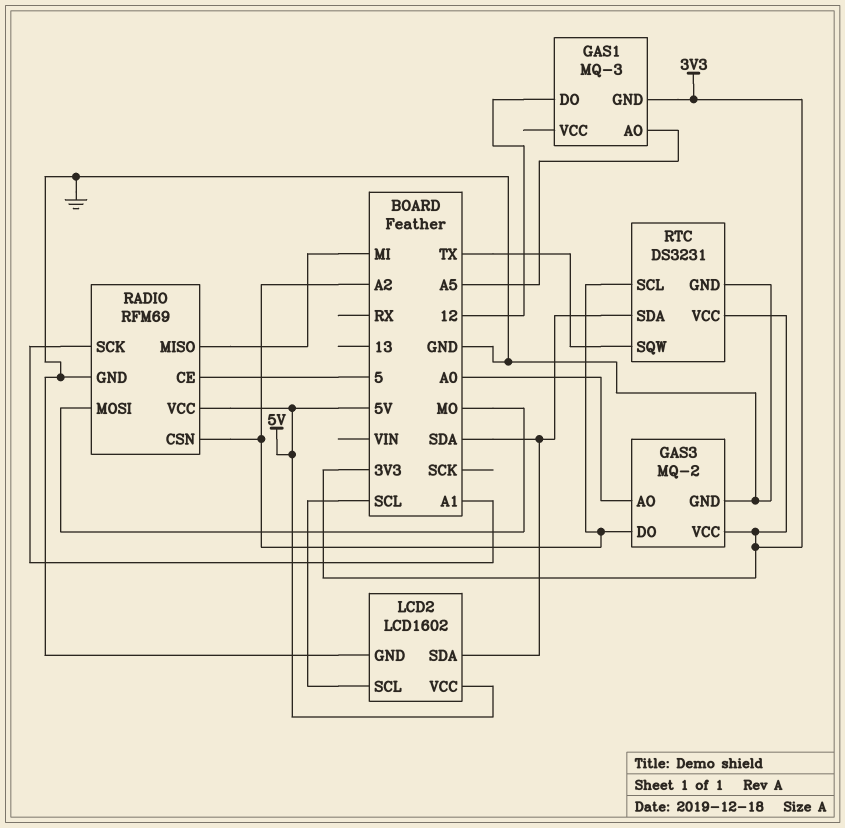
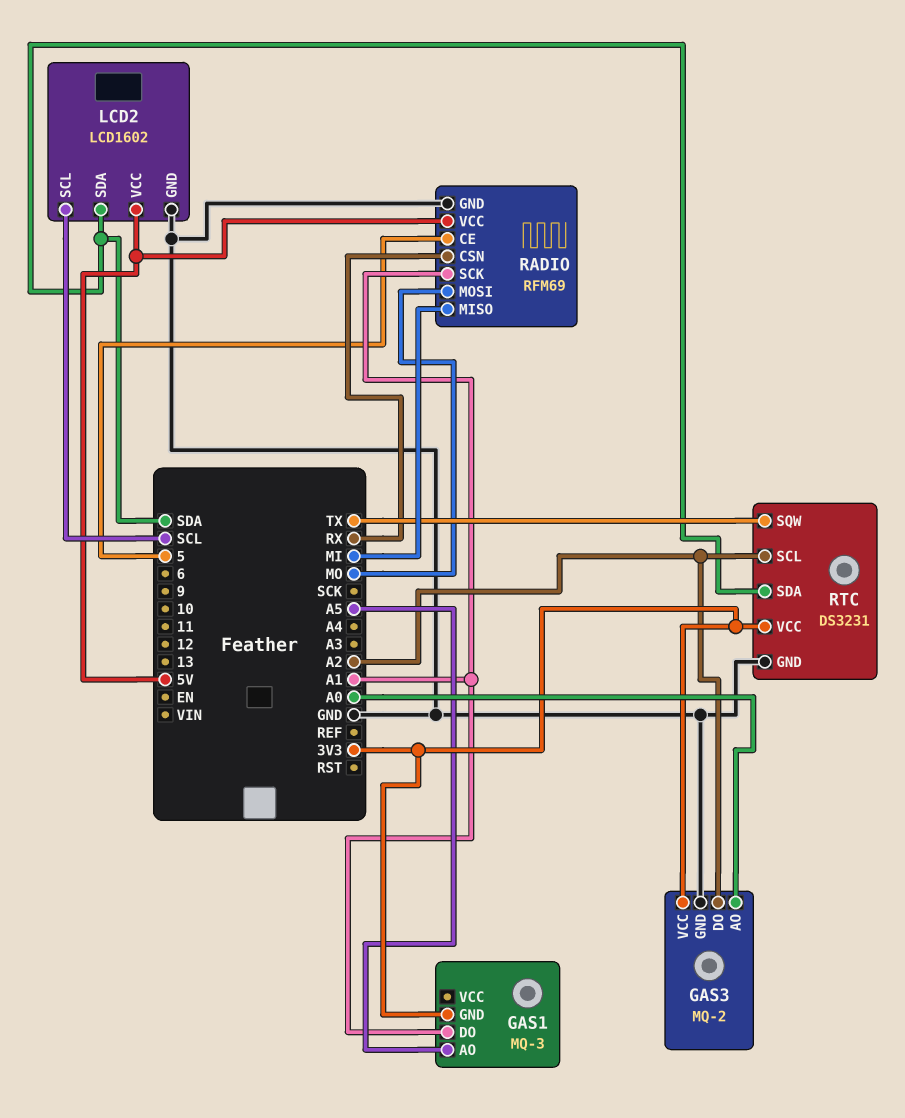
GAS1 pin DO: 12 -> A1
RADIO pin CSN: A2 -> RX

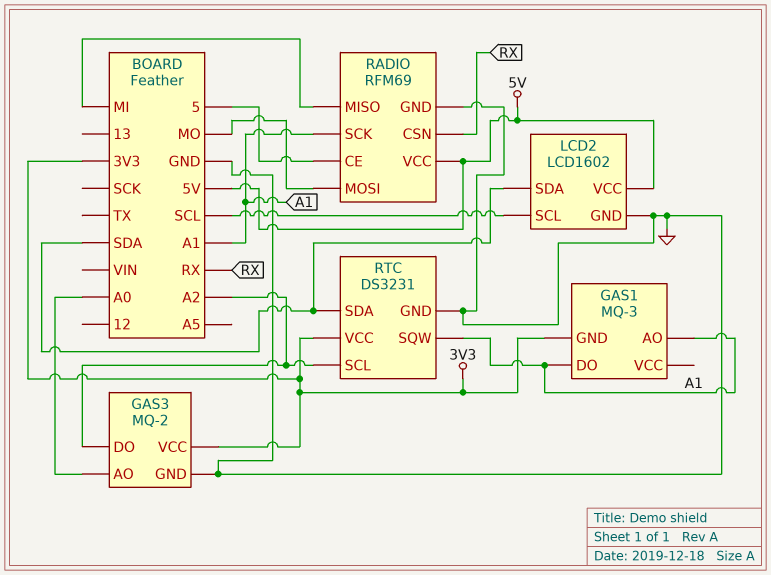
GAS1 pin AO: A5 -> A1
RTC pin SQW: TX -> A1

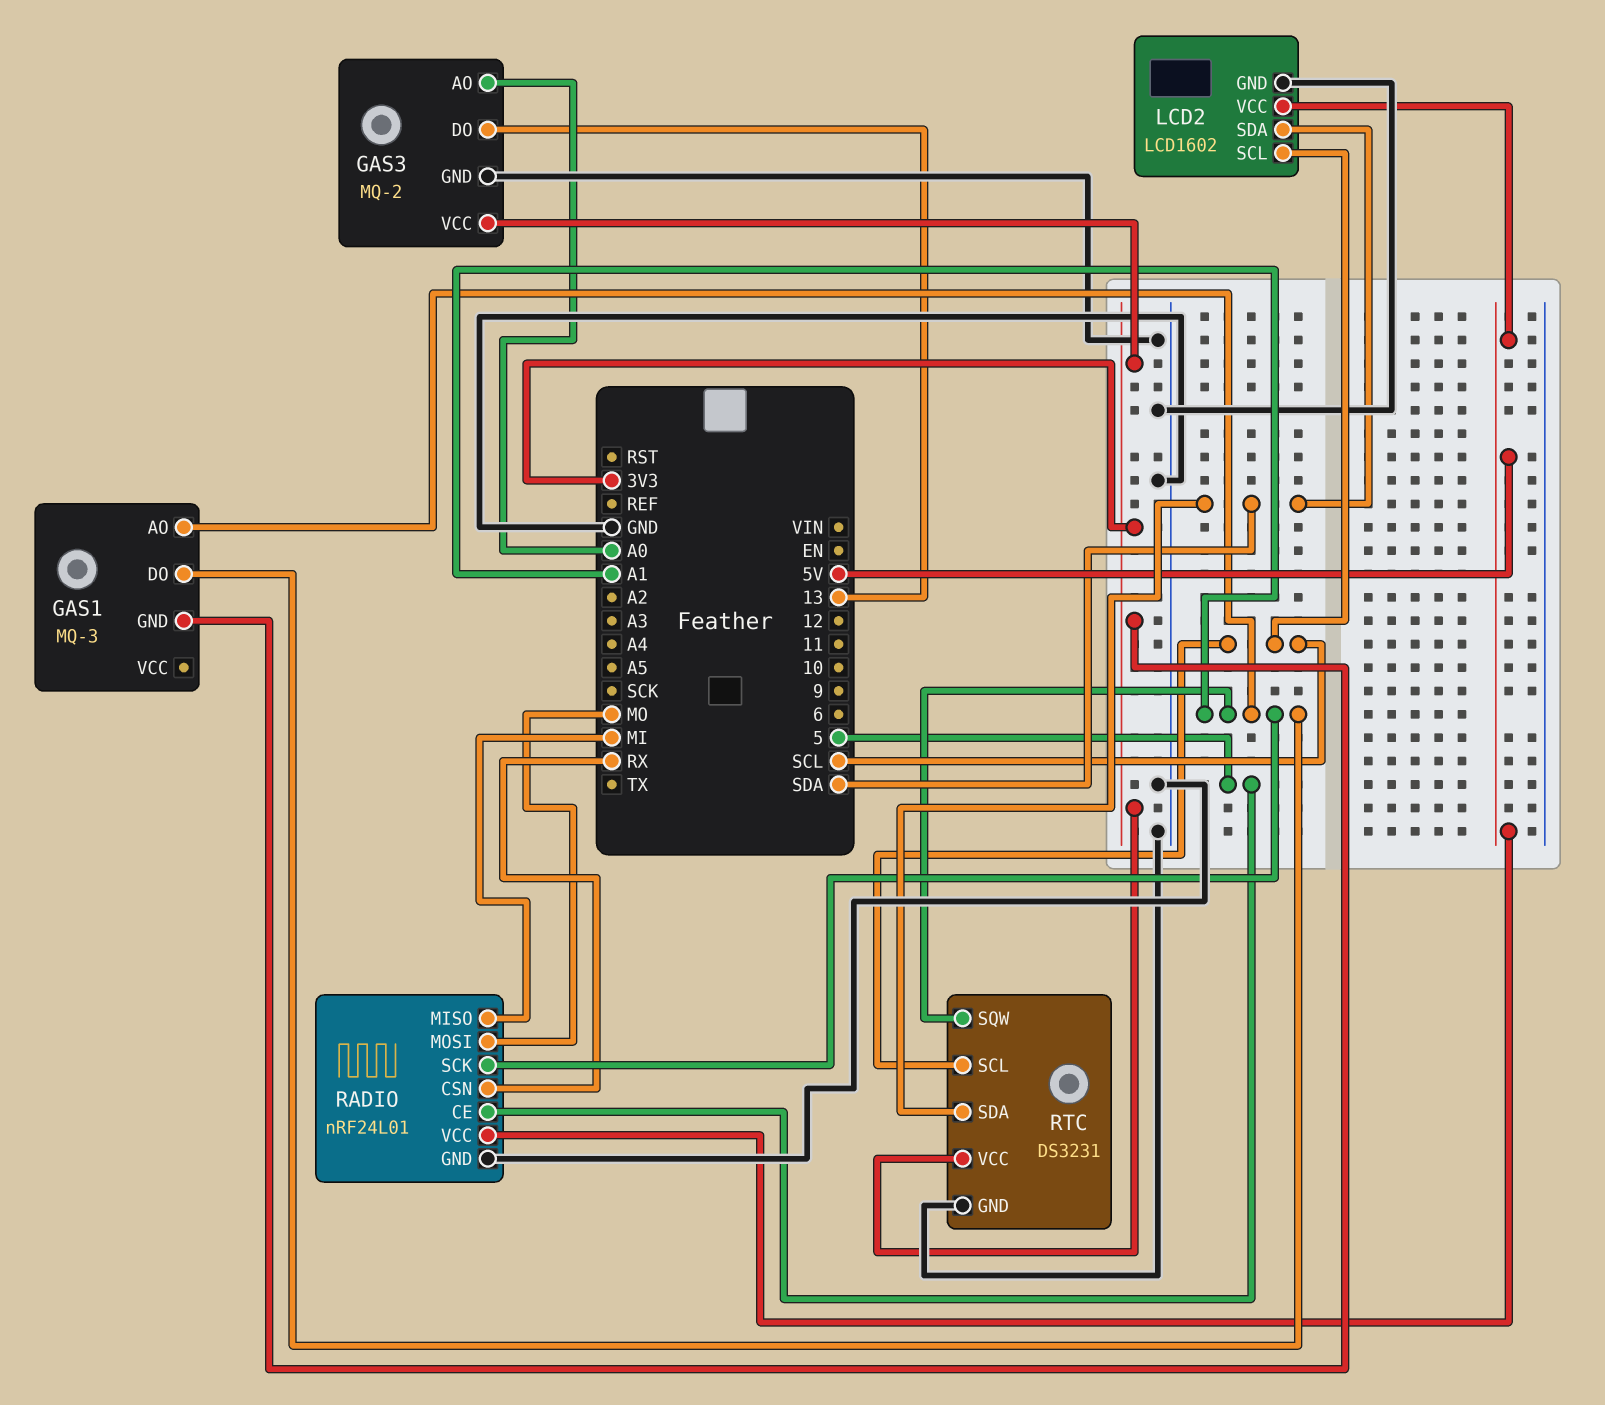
GAS3 pin DO: A2 -> 13
RADIO: RFM69 -> nRF24L01
RTC pin SCL: A2 -> SCL

